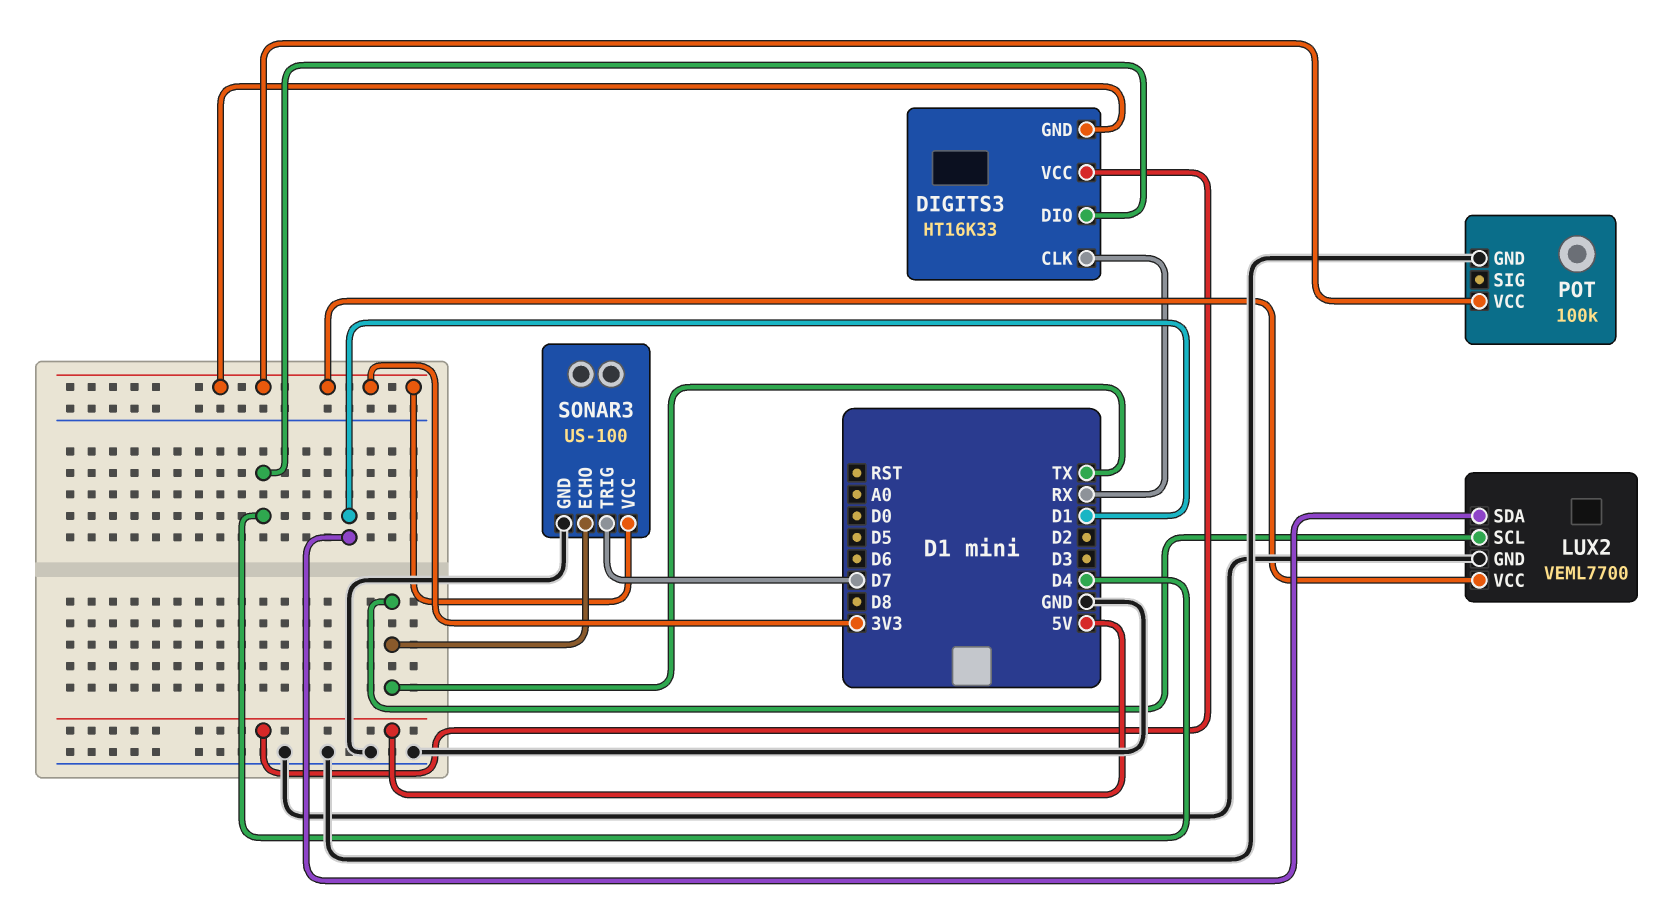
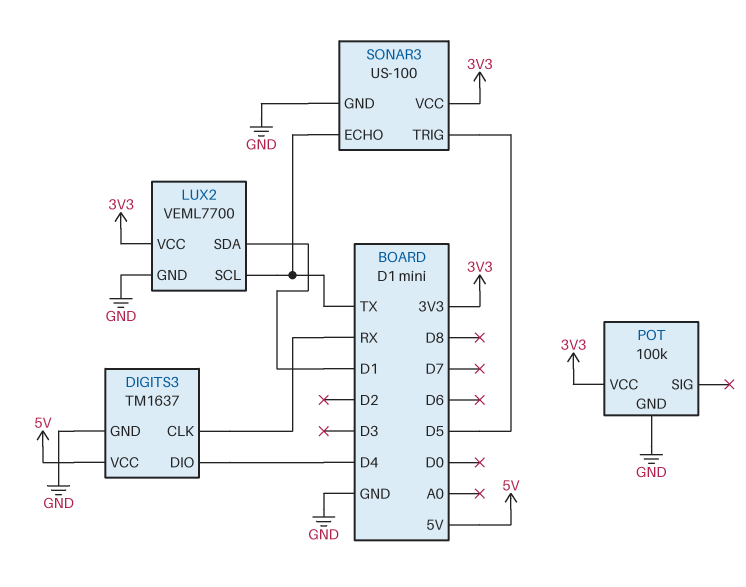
DIGITS3: HT16K33 -> TM1637
DIGITS3 pin GND: 3V3 -> GND
SONAR3 pin TRIG: D7 -> D5

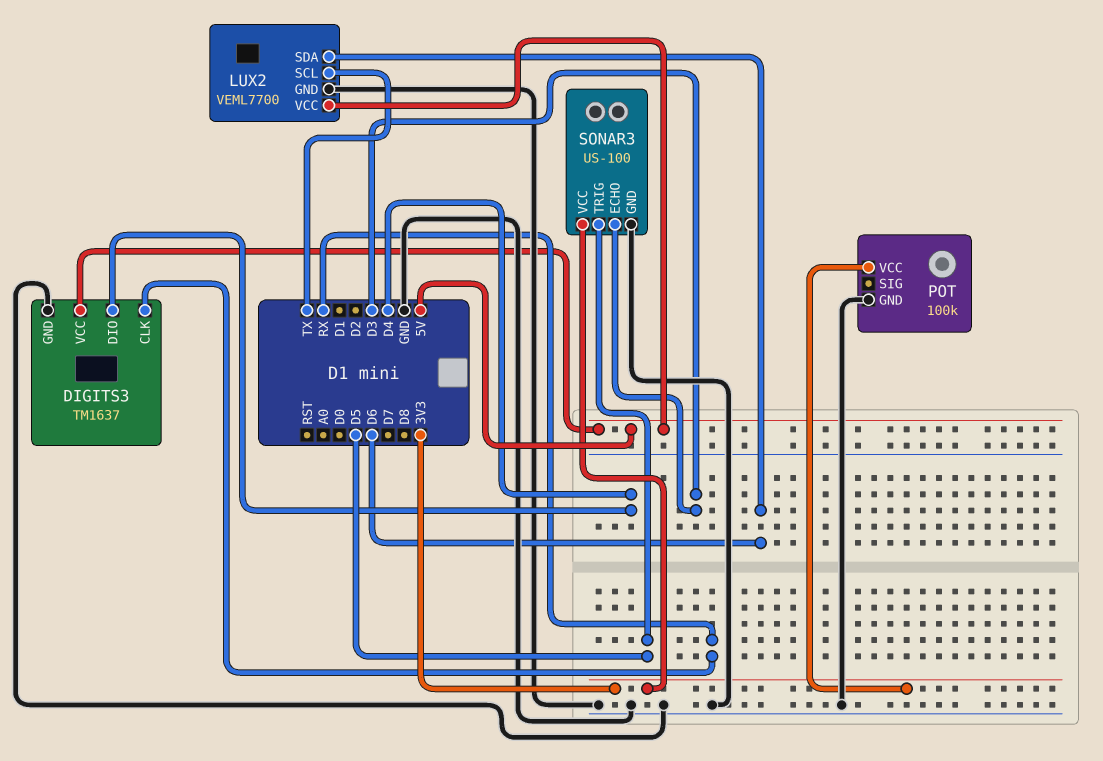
LUX2 pin SDA: D1 -> D6
LUX2 pin VCC: 3V3 -> 5V
SONAR3 pin ECHO: TX -> D3

